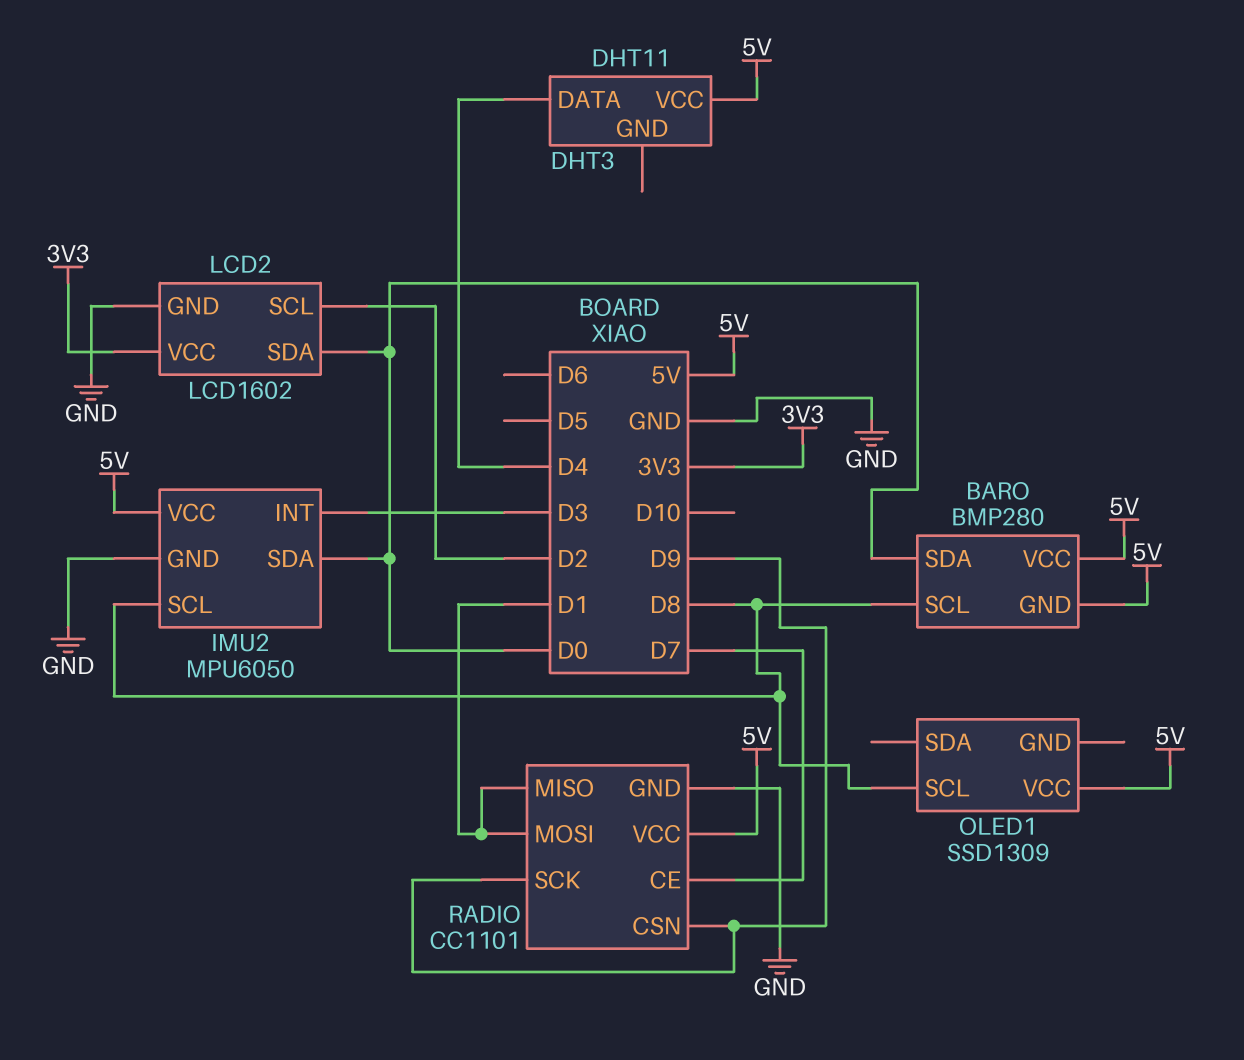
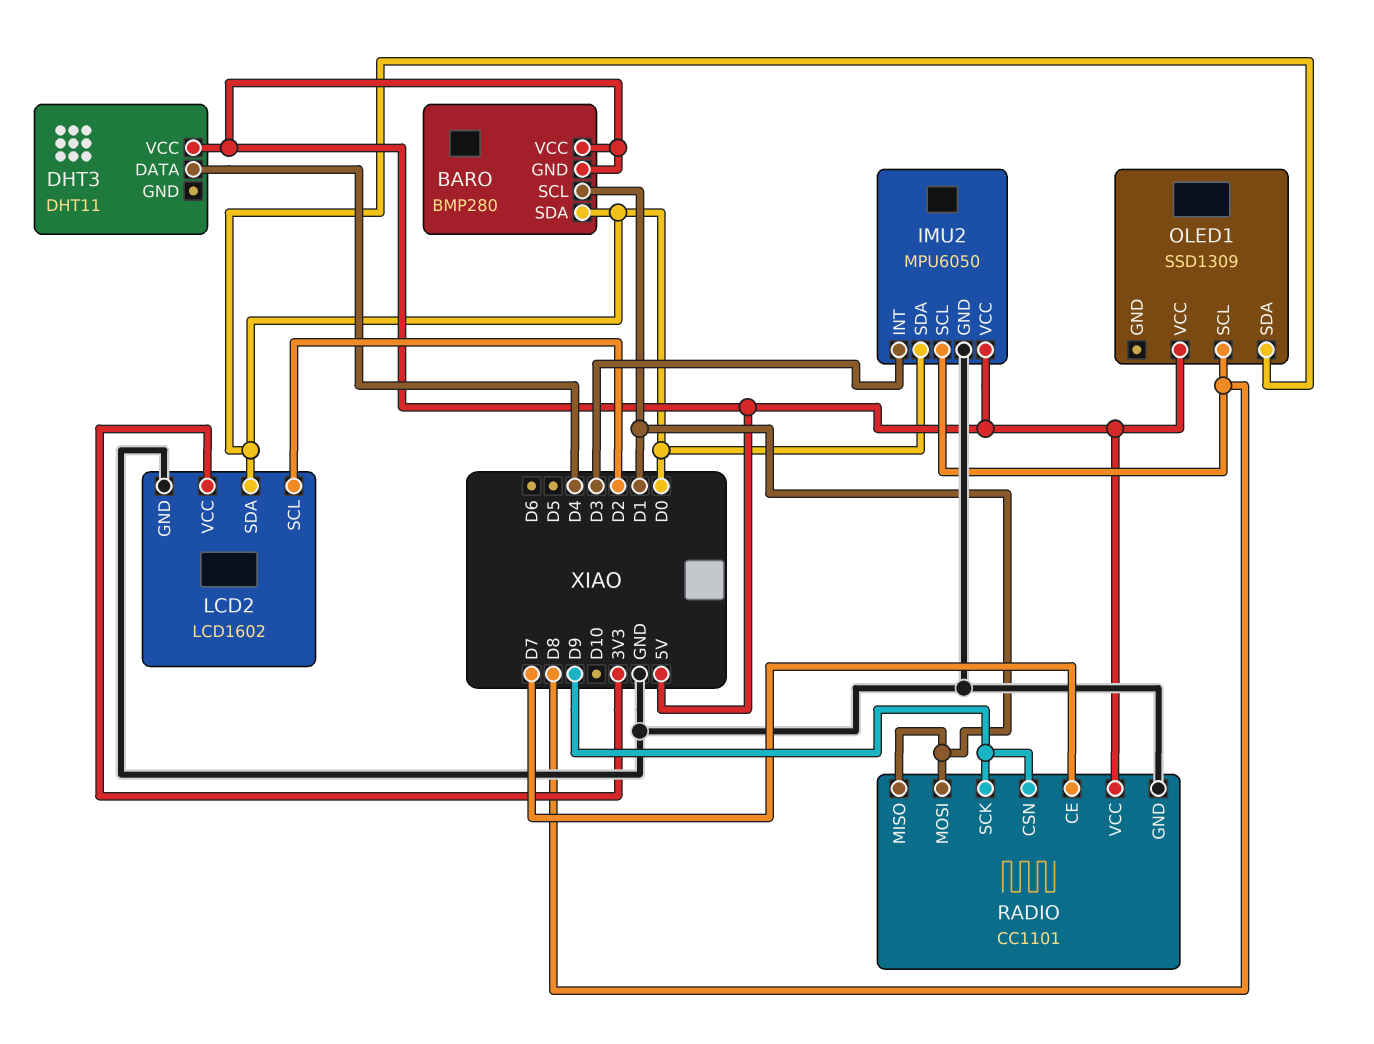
BARO pin SCL: D8 -> D1
OLED1 pin SDA: none -> D0

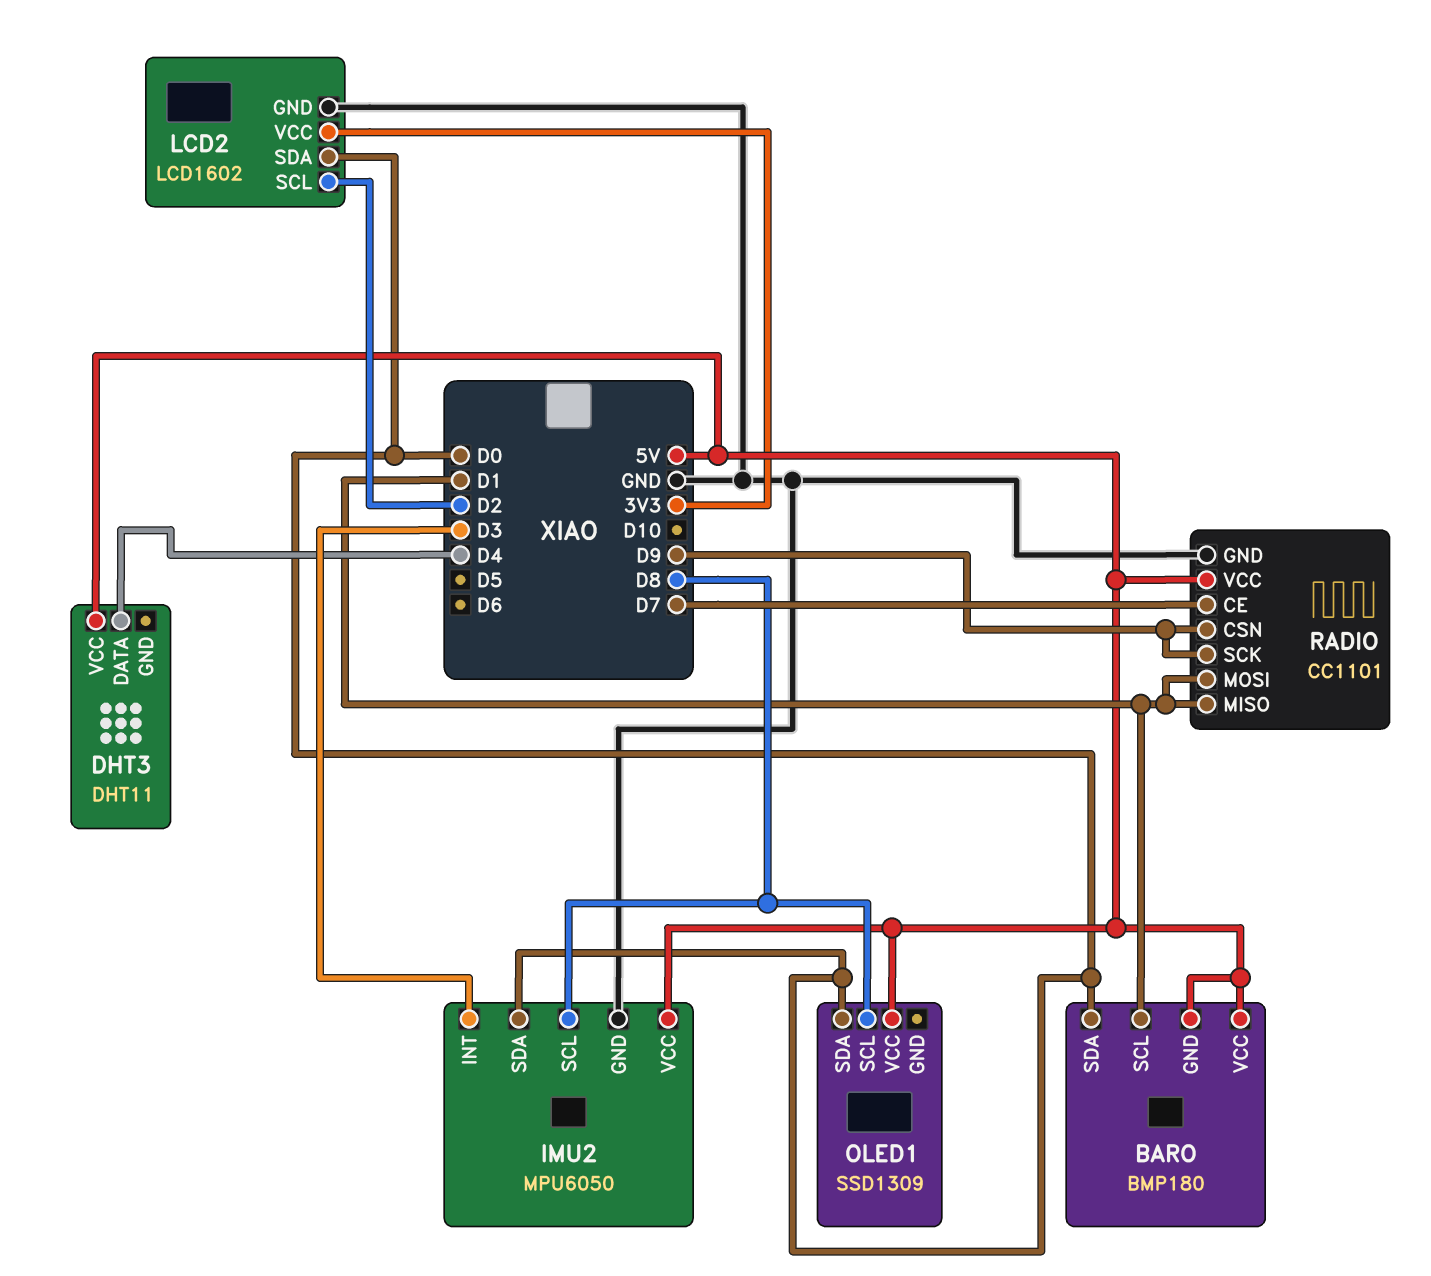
BARO: BMP280 -> BMP180

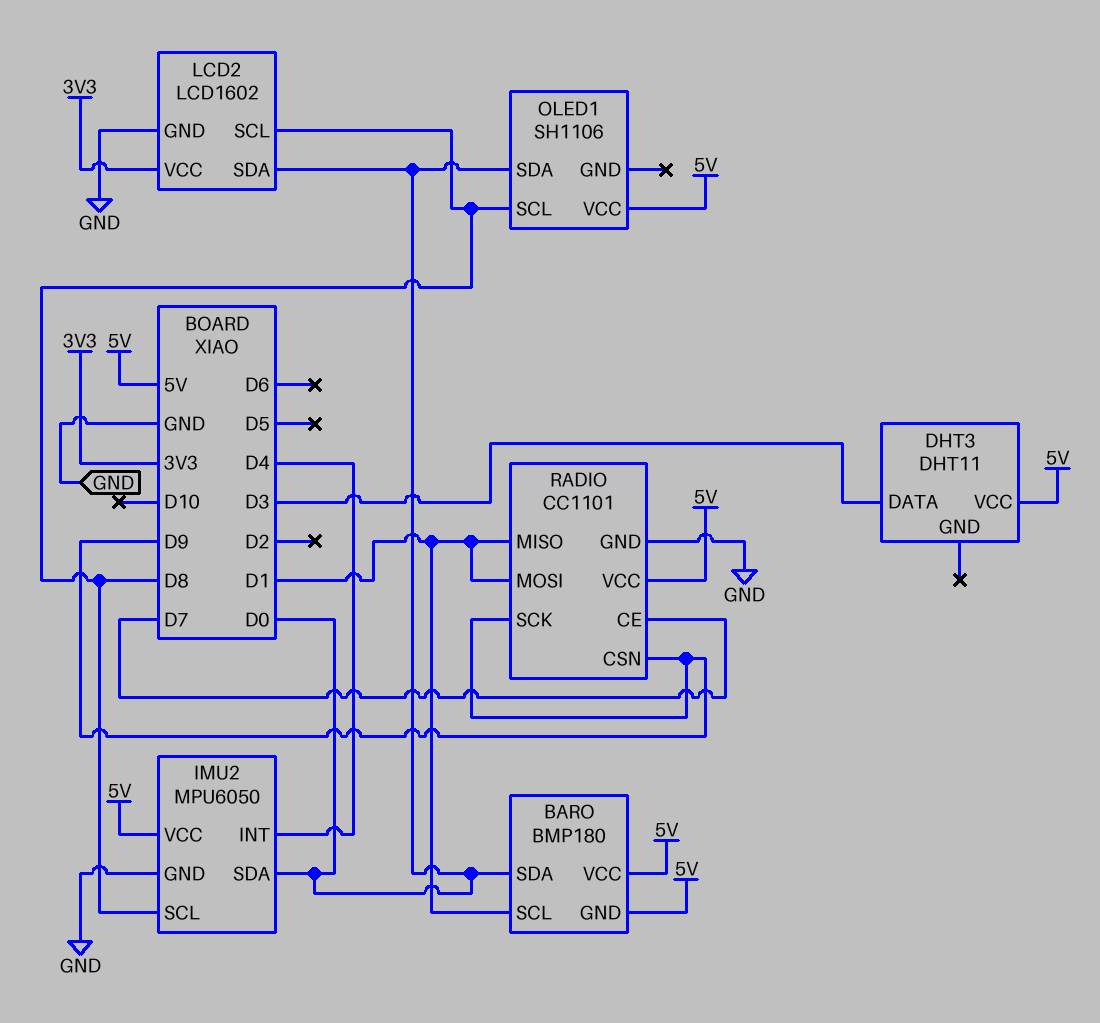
DHT3 pin DATA: D4 -> D3
IMU2 pin INT: D3 -> D4
LCD2 pin SCL: D2 -> D8
OLED1: SSD1309 -> SH1106

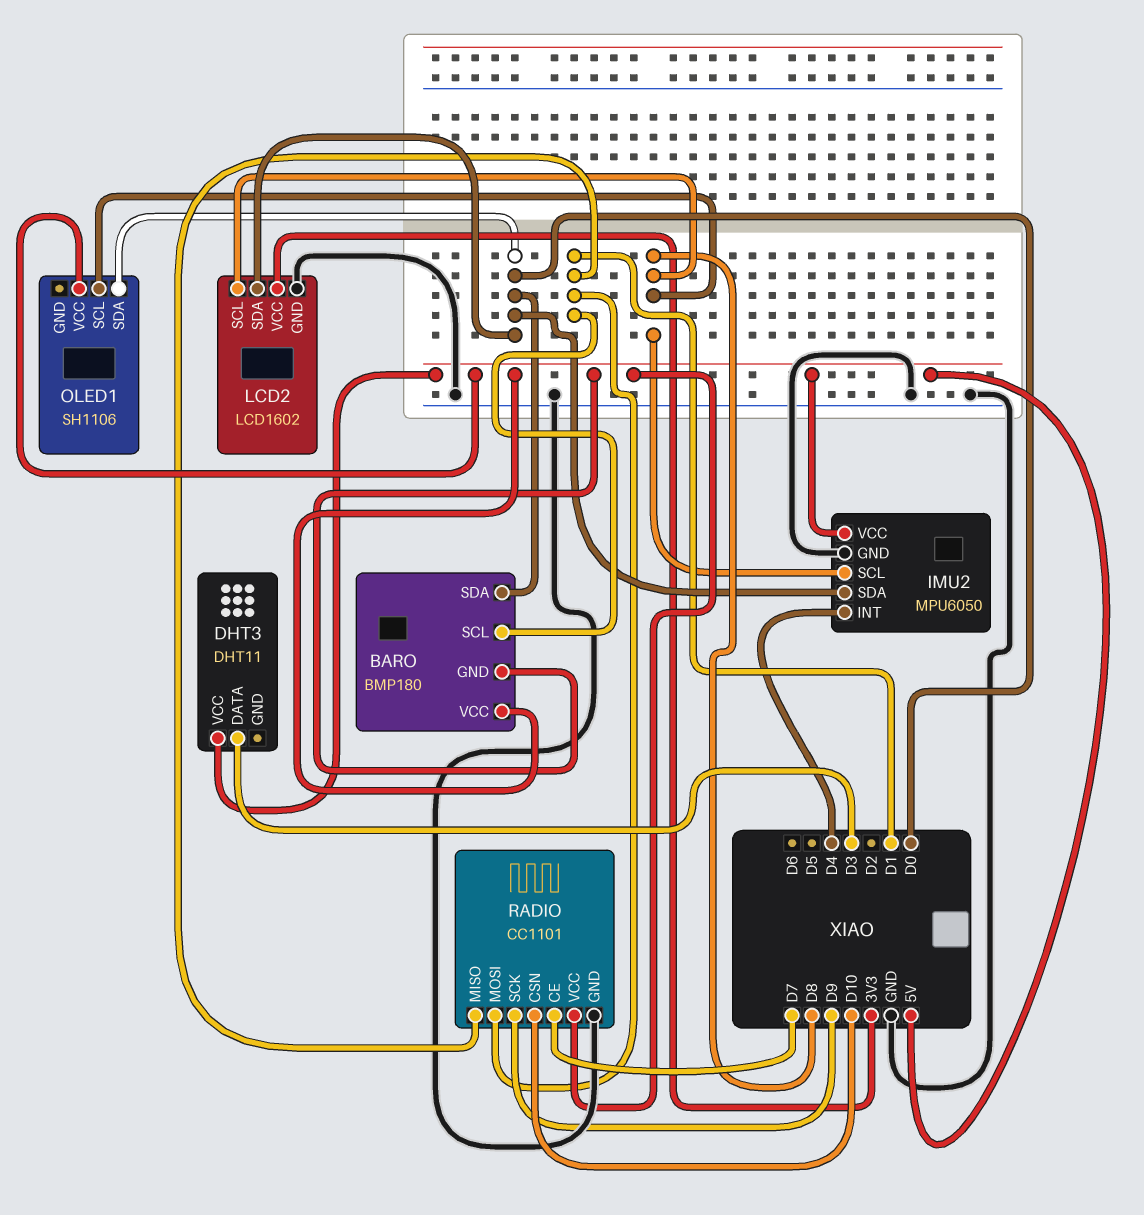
RADIO pin CSN: D9 -> D10

